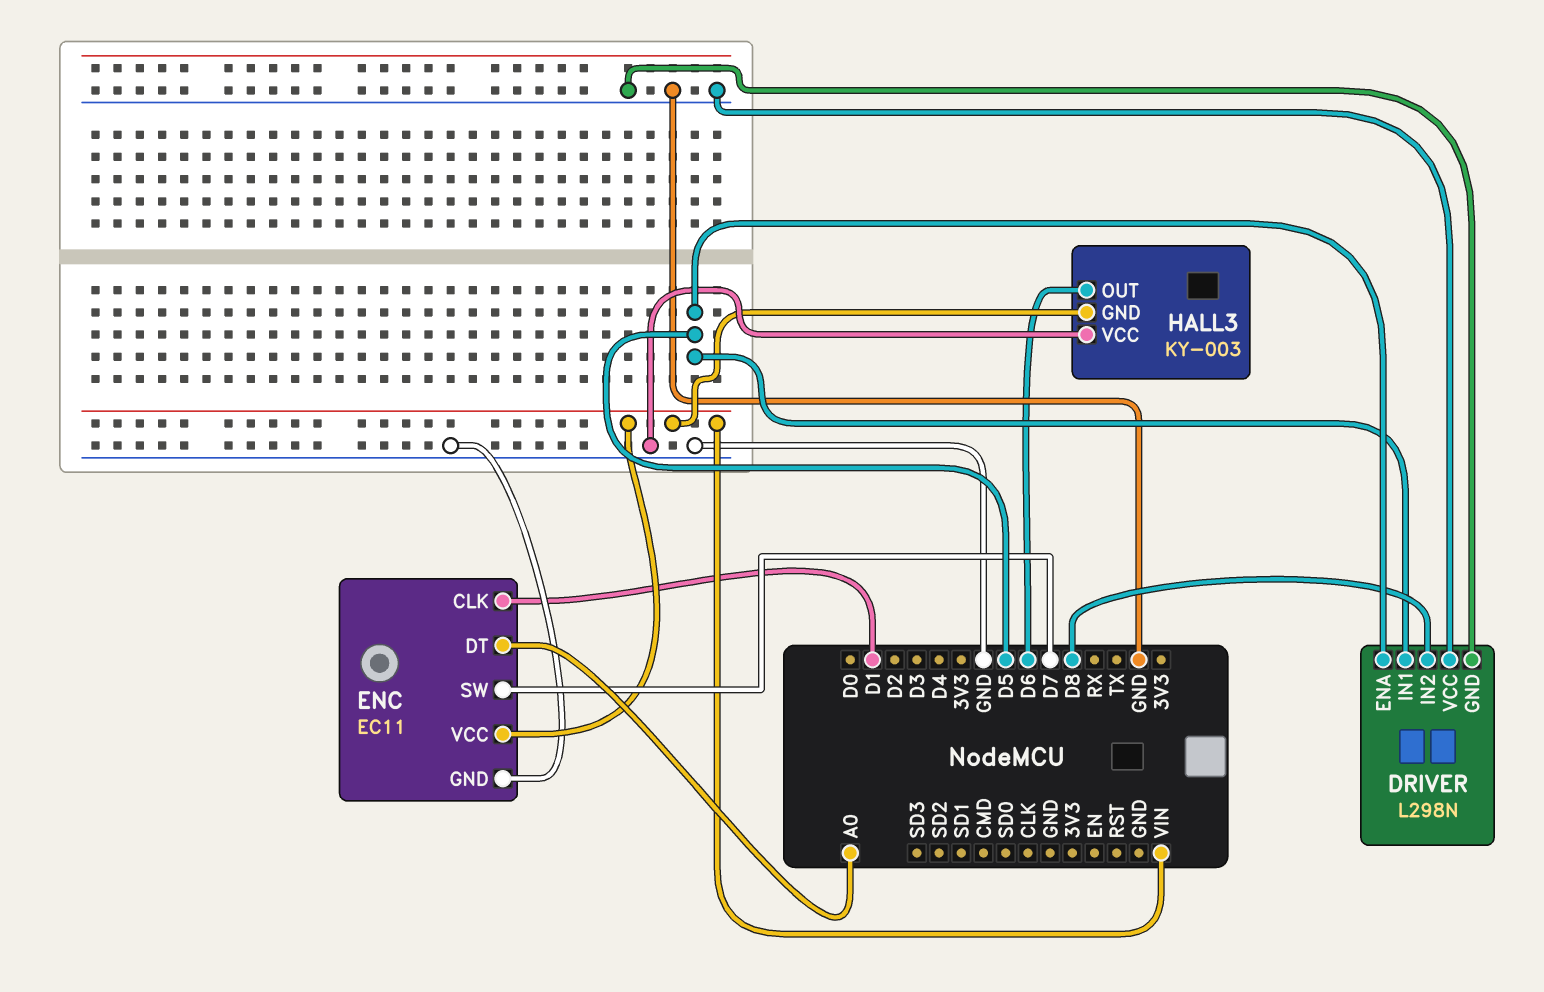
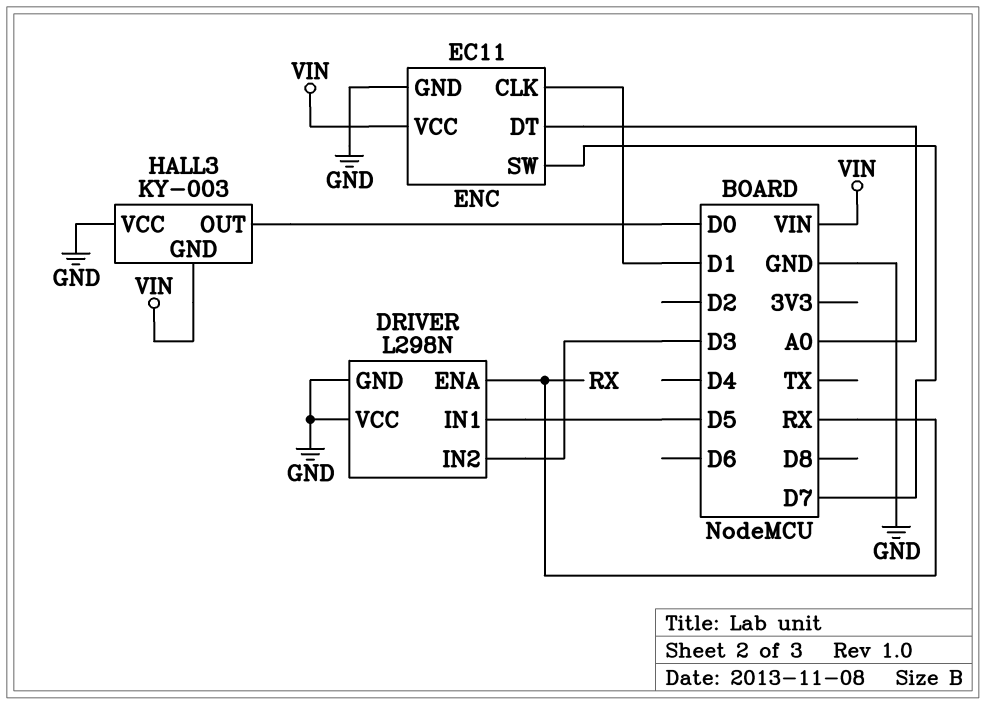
DRIVER pin ENA: D5 -> RX
DRIVER pin IN2: D8 -> D3
HALL3 pin OUT: D6 -> D0

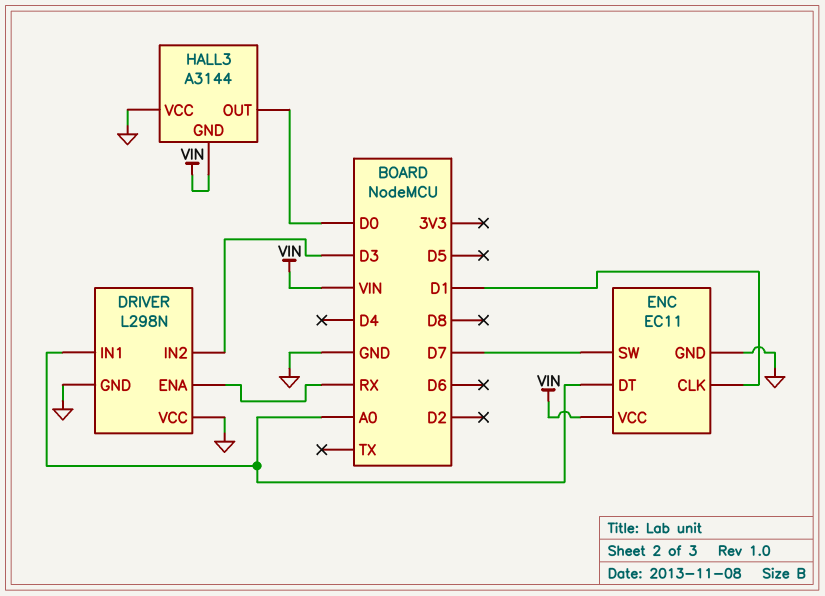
DRIVER pin IN1: D5 -> A0
HALL3: KY-003 -> A3144

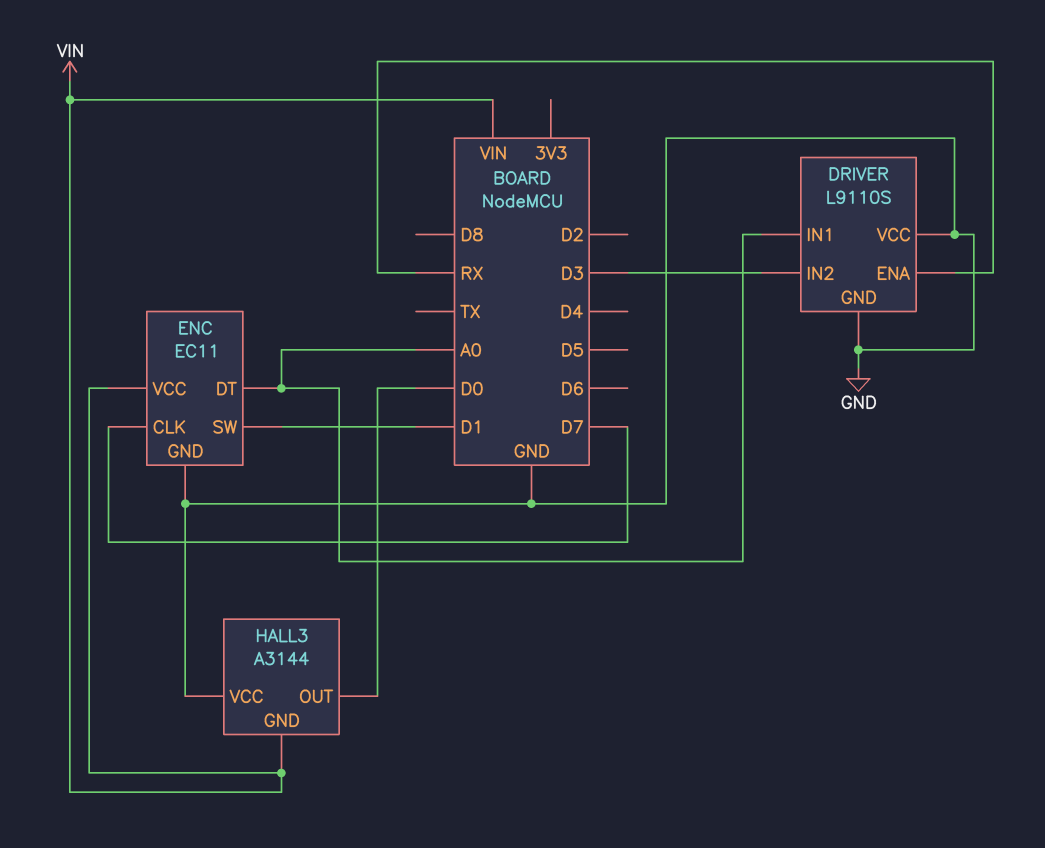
DRIVER: L298N -> L9110S
ENC pin CLK: D1 -> D7
ENC pin SW: D7 -> D1

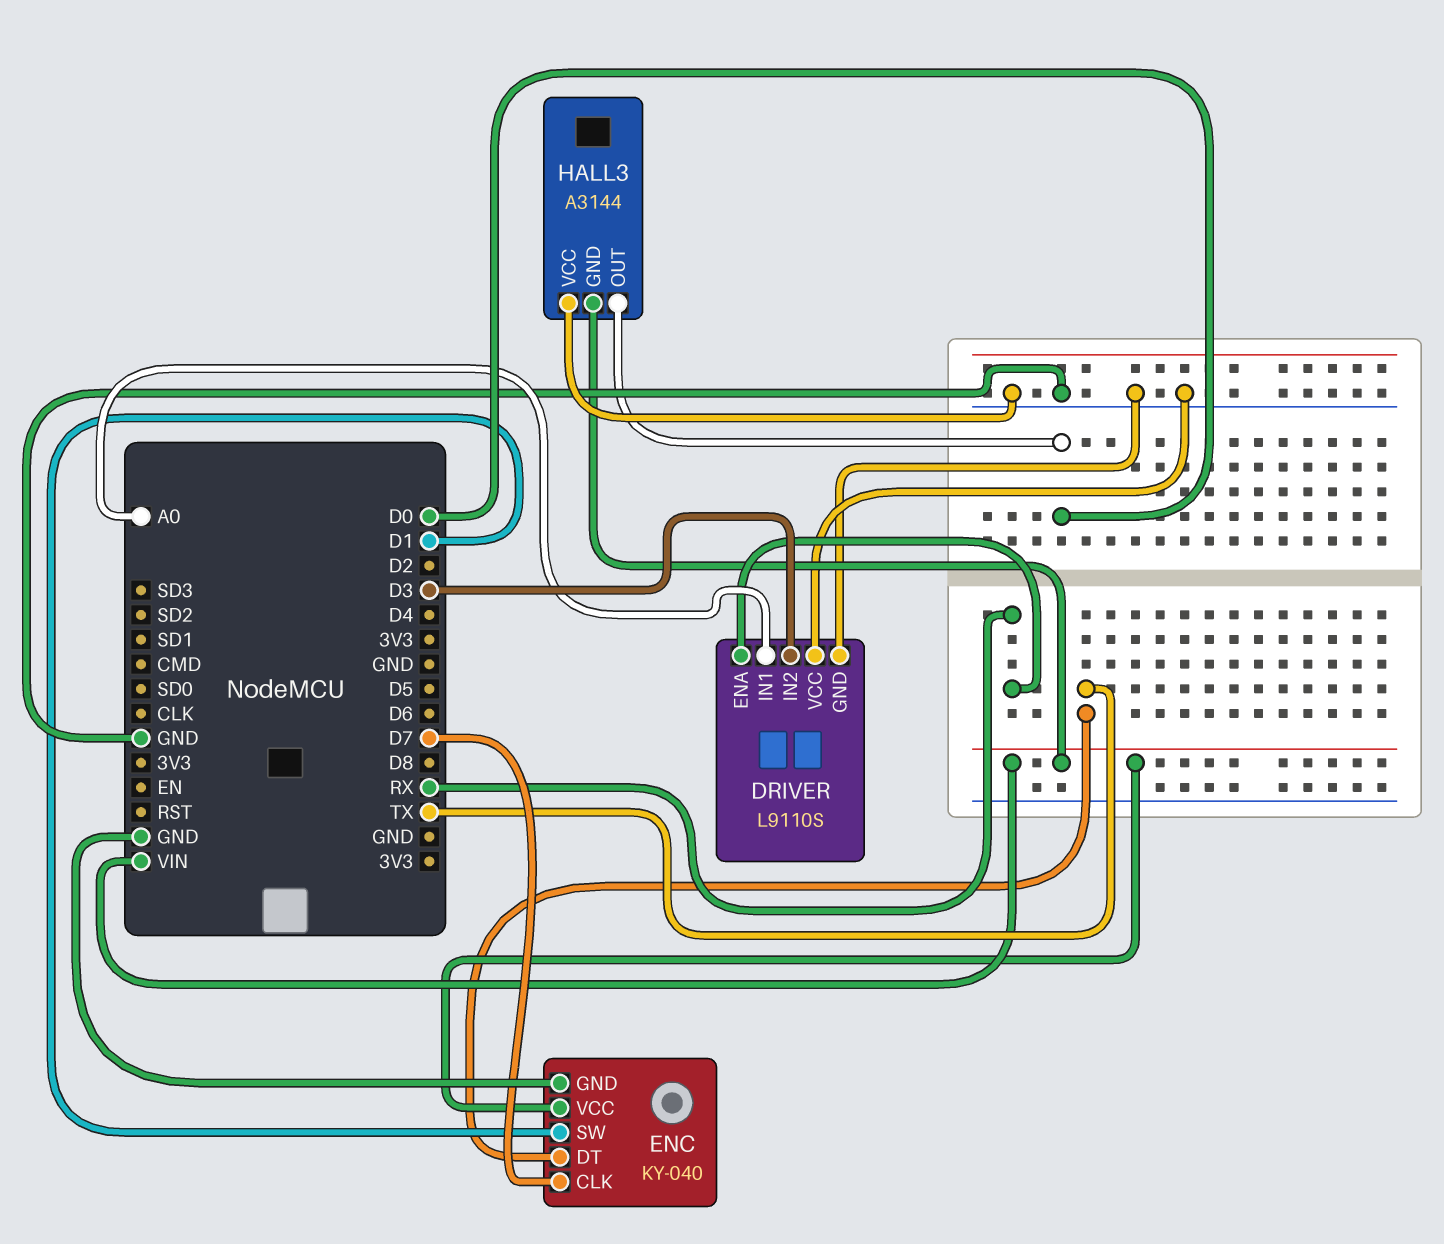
ENC: EC11 -> KY-040
ENC pin DT: A0 -> TX

